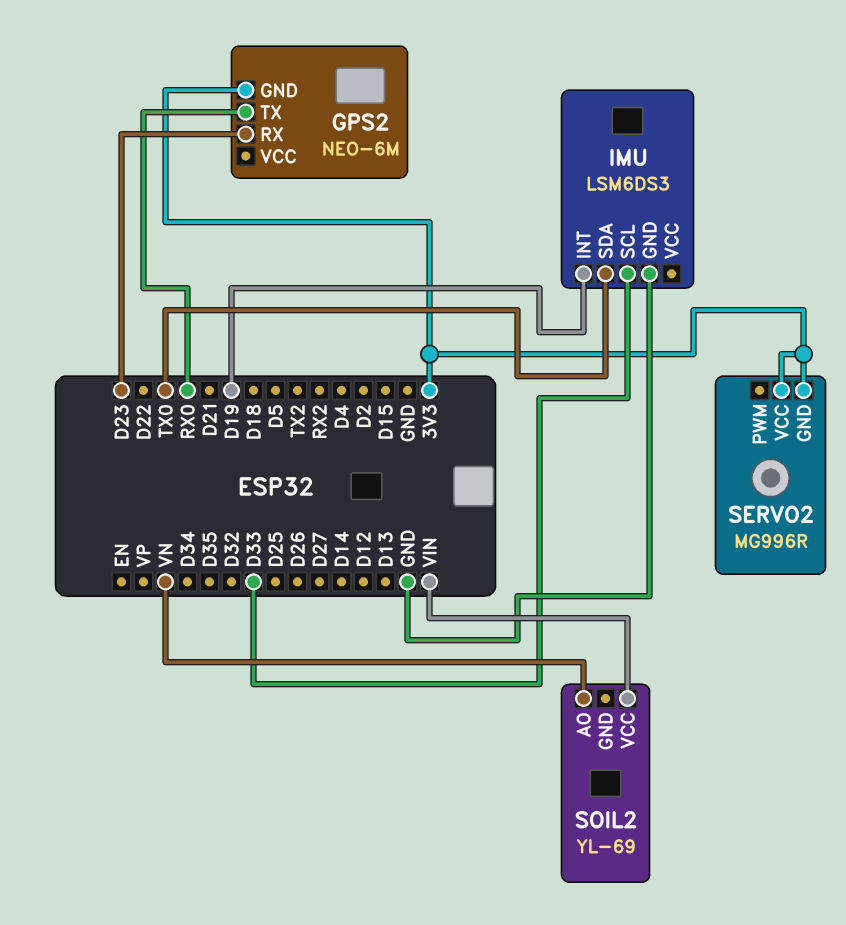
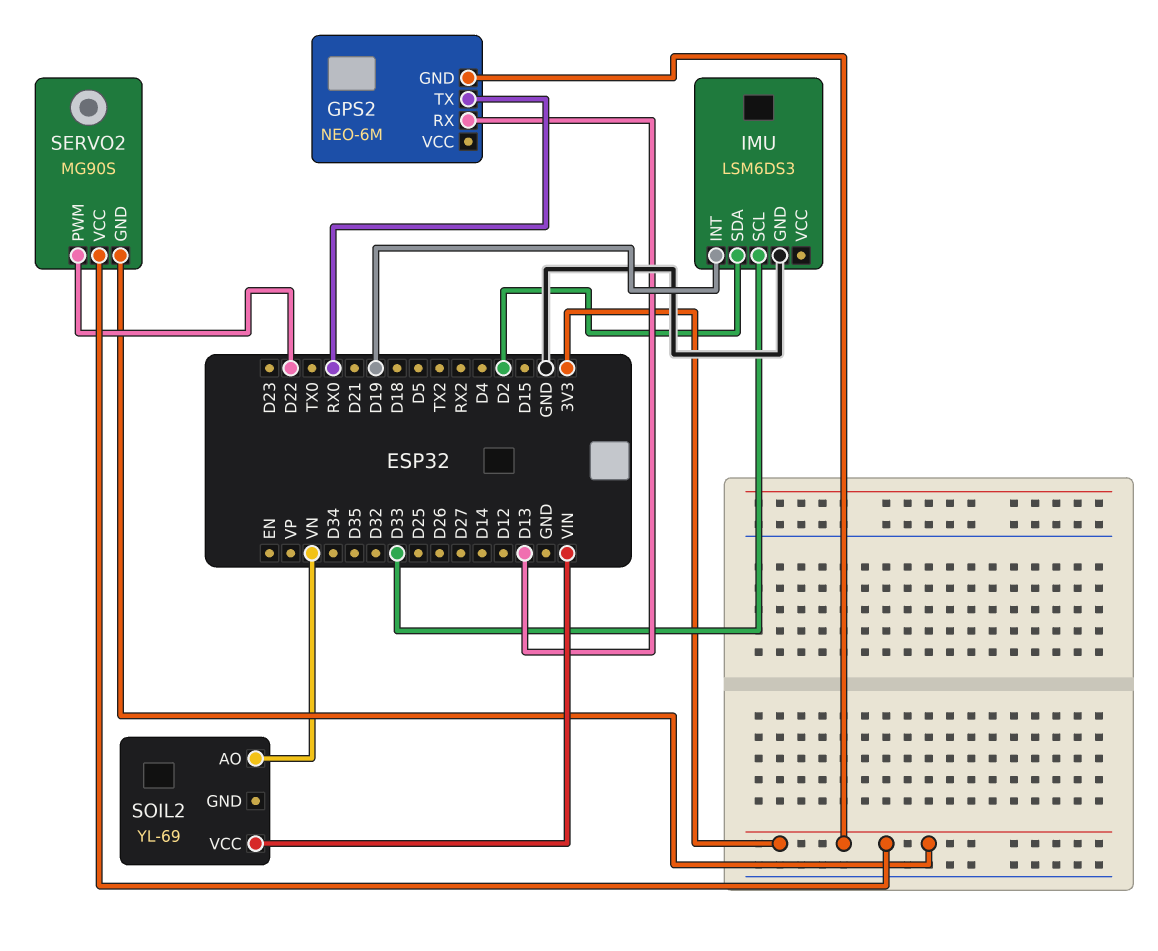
GPS2 pin RX: D23 -> D13
IMU pin SDA: TX0 -> D2
SERVO2: MG996R -> MG90S
SERVO2 pin PWM: none -> D22

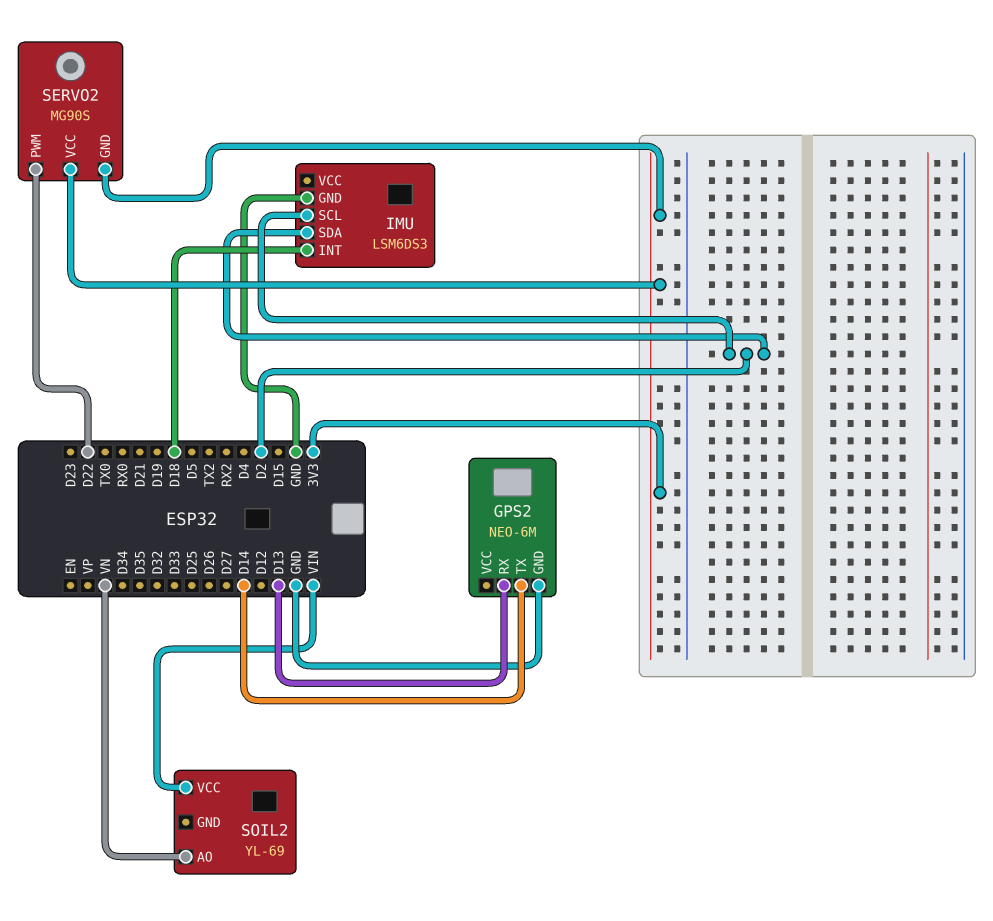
GPS2 pin GND: 3V3 -> GND
GPS2 pin TX: RX0 -> D14
IMU pin INT: D19 -> D18
IMU pin SCL: D33 -> D2

